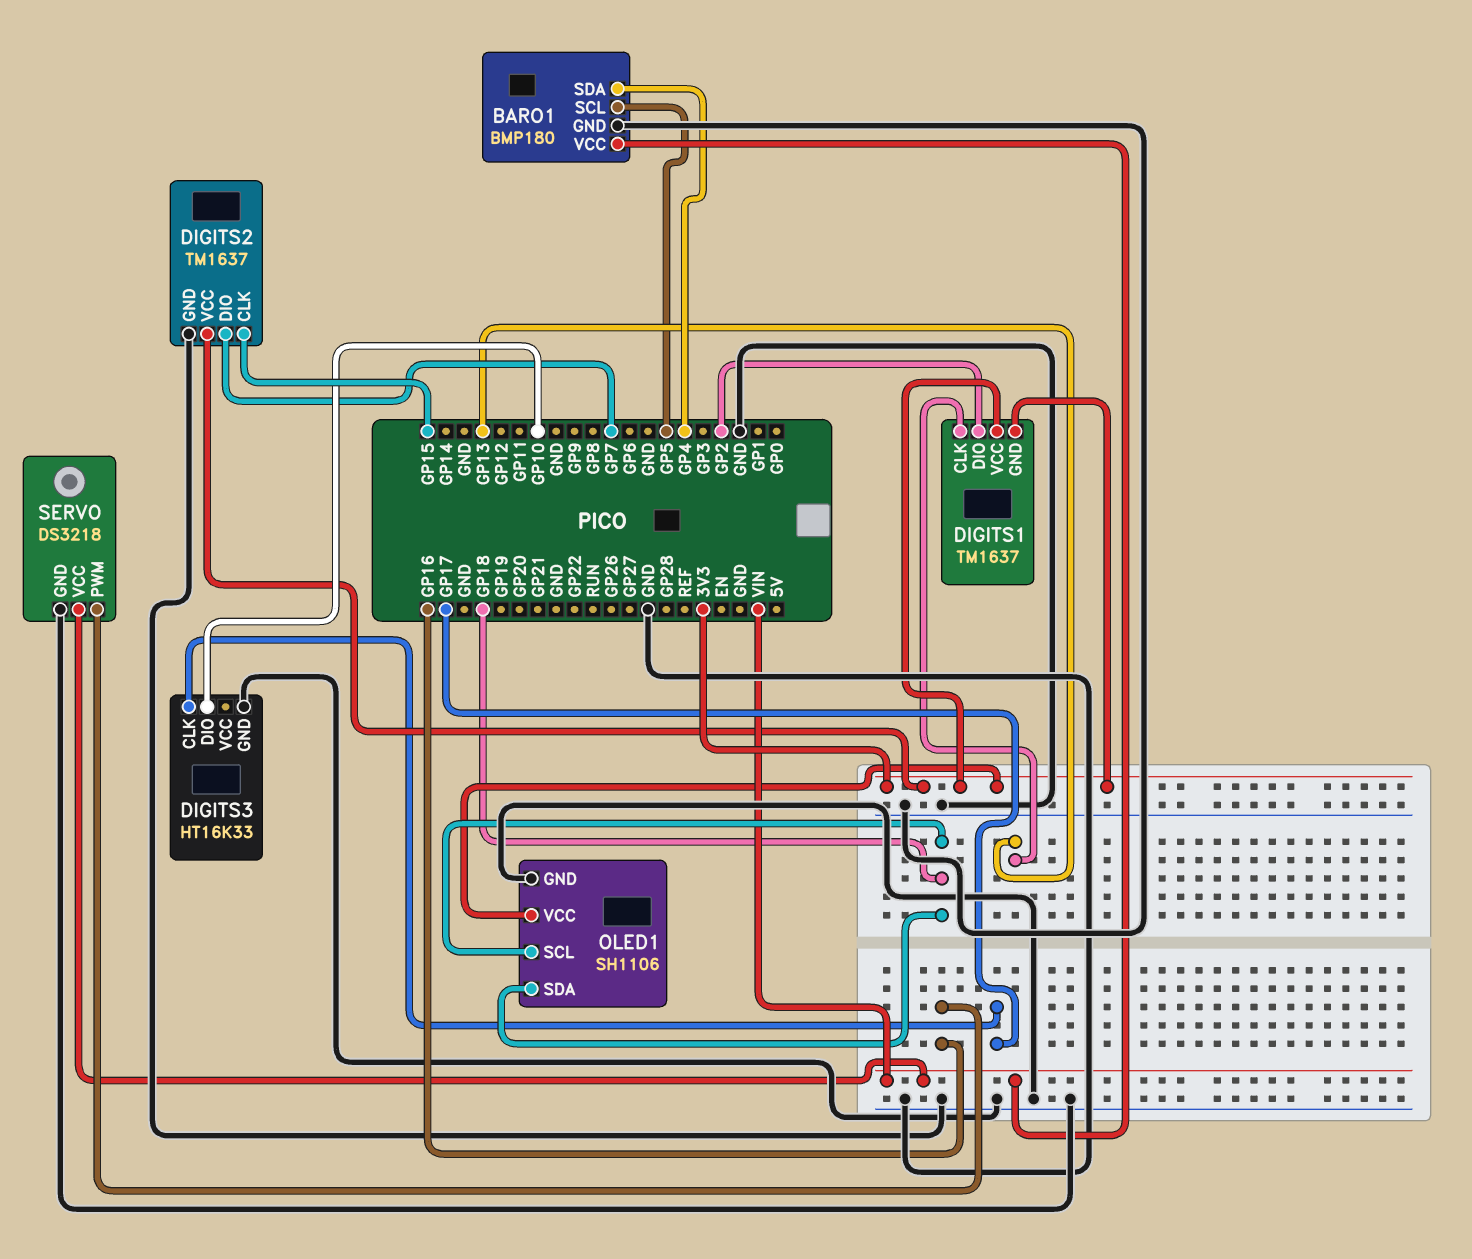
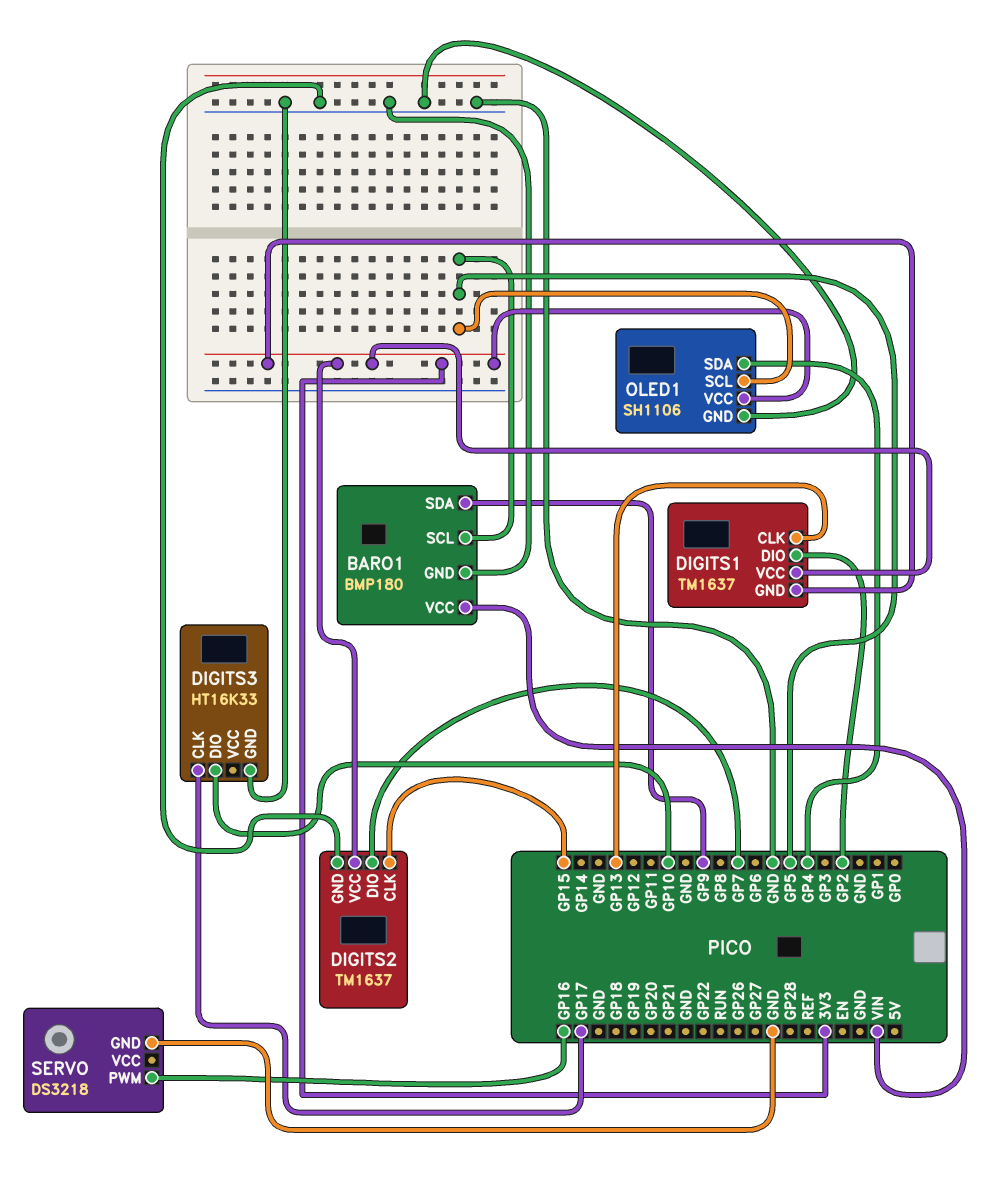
BARO1 pin SDA: GP4 -> GP9
OLED1 pin SCL: GP18 -> GP5
OLED1 pin SDA: GP18 -> GP4
SERVO pin VCC: VIN -> none

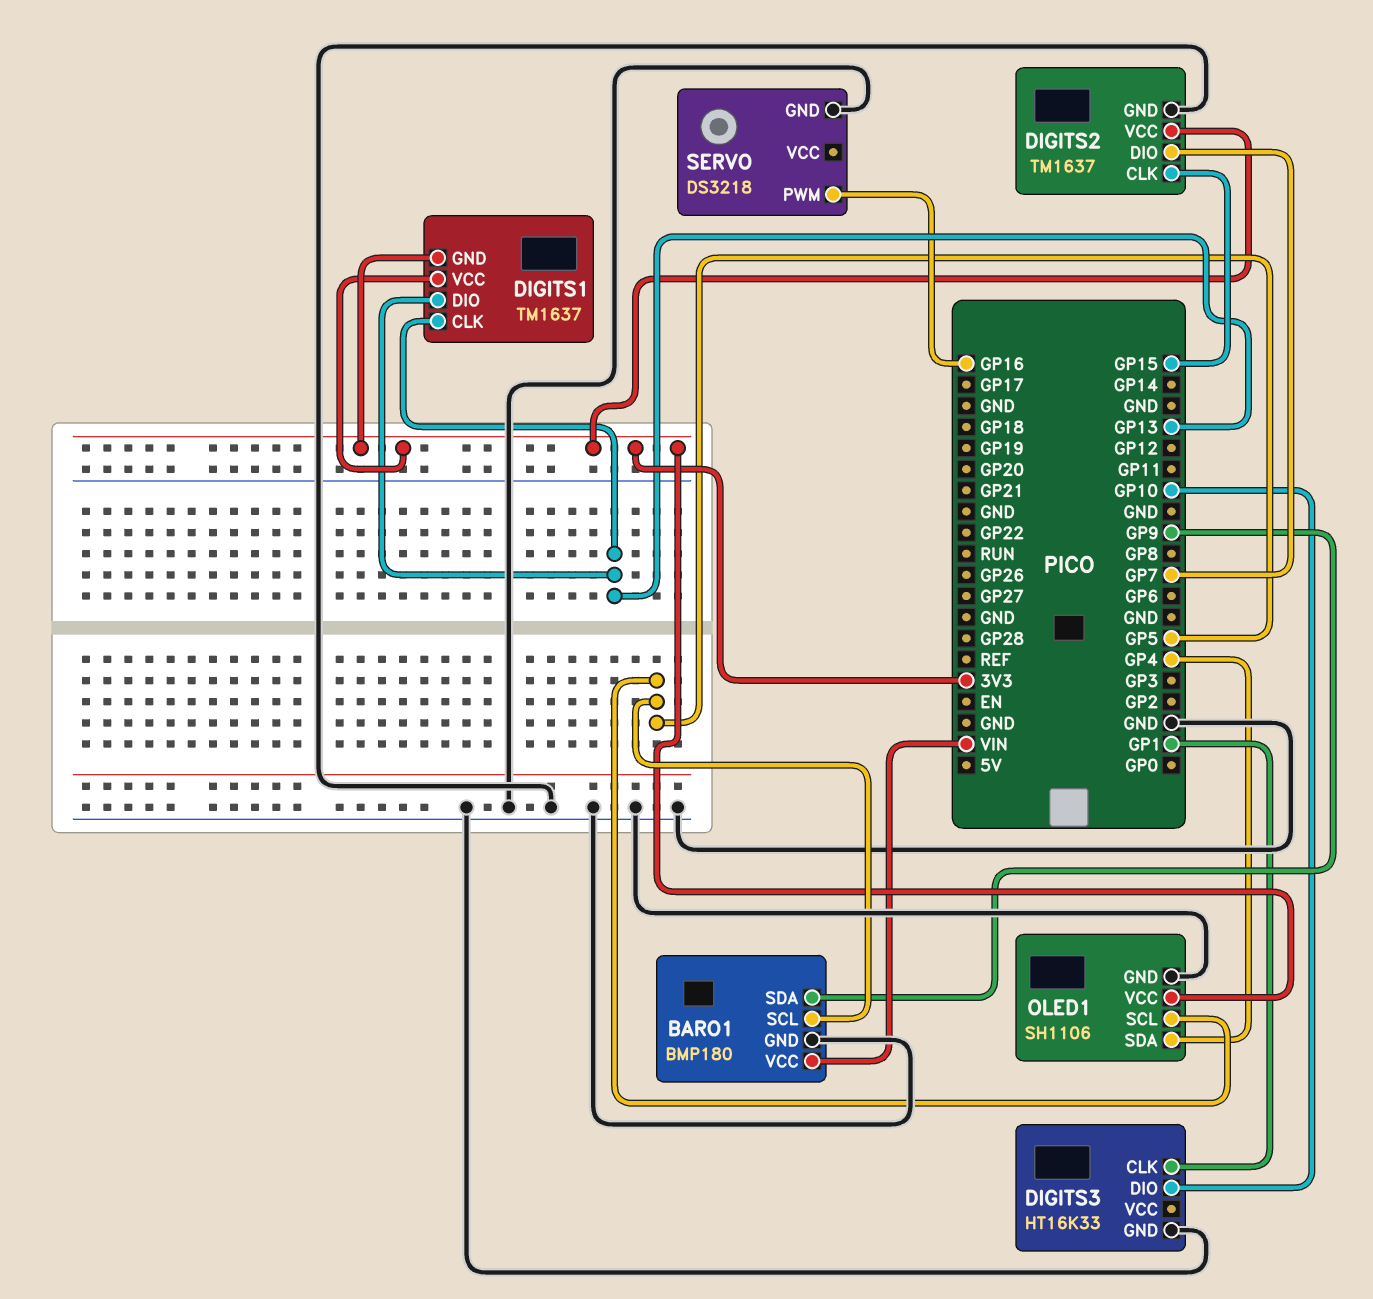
DIGITS1 pin DIO: GP2 -> GP13
DIGITS3 pin CLK: GP17 -> GP1

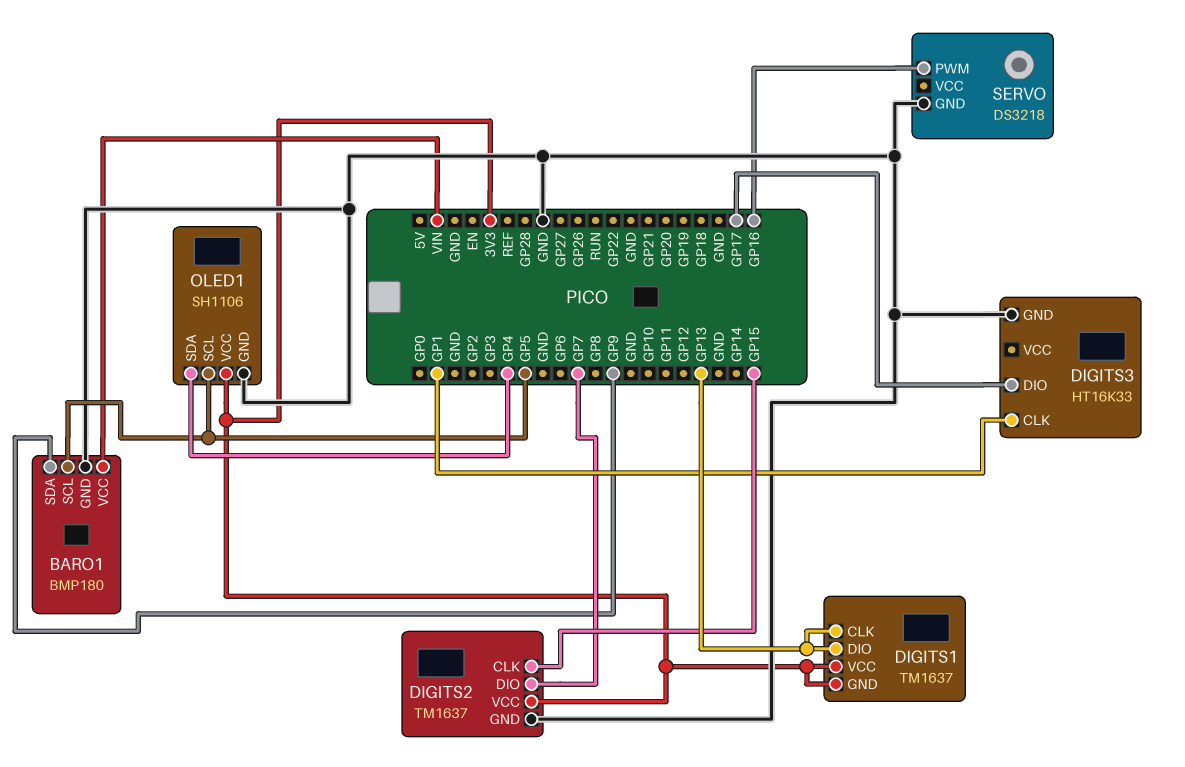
DIGITS3 pin DIO: GP10 -> GP17

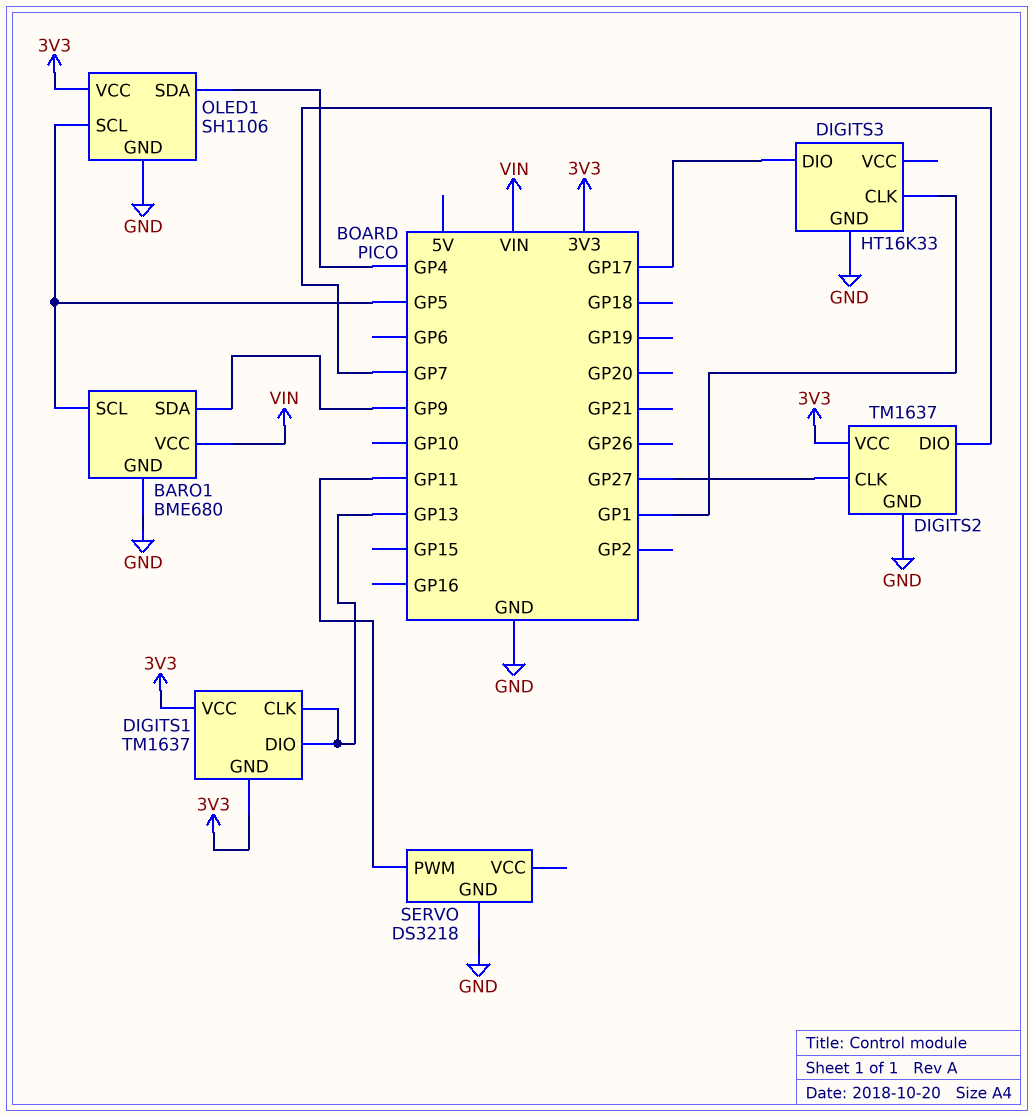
BARO1: BMP180 -> BME680
DIGITS2 pin CLK: GP15 -> GP27
SERVO pin PWM: GP16 -> GP11

